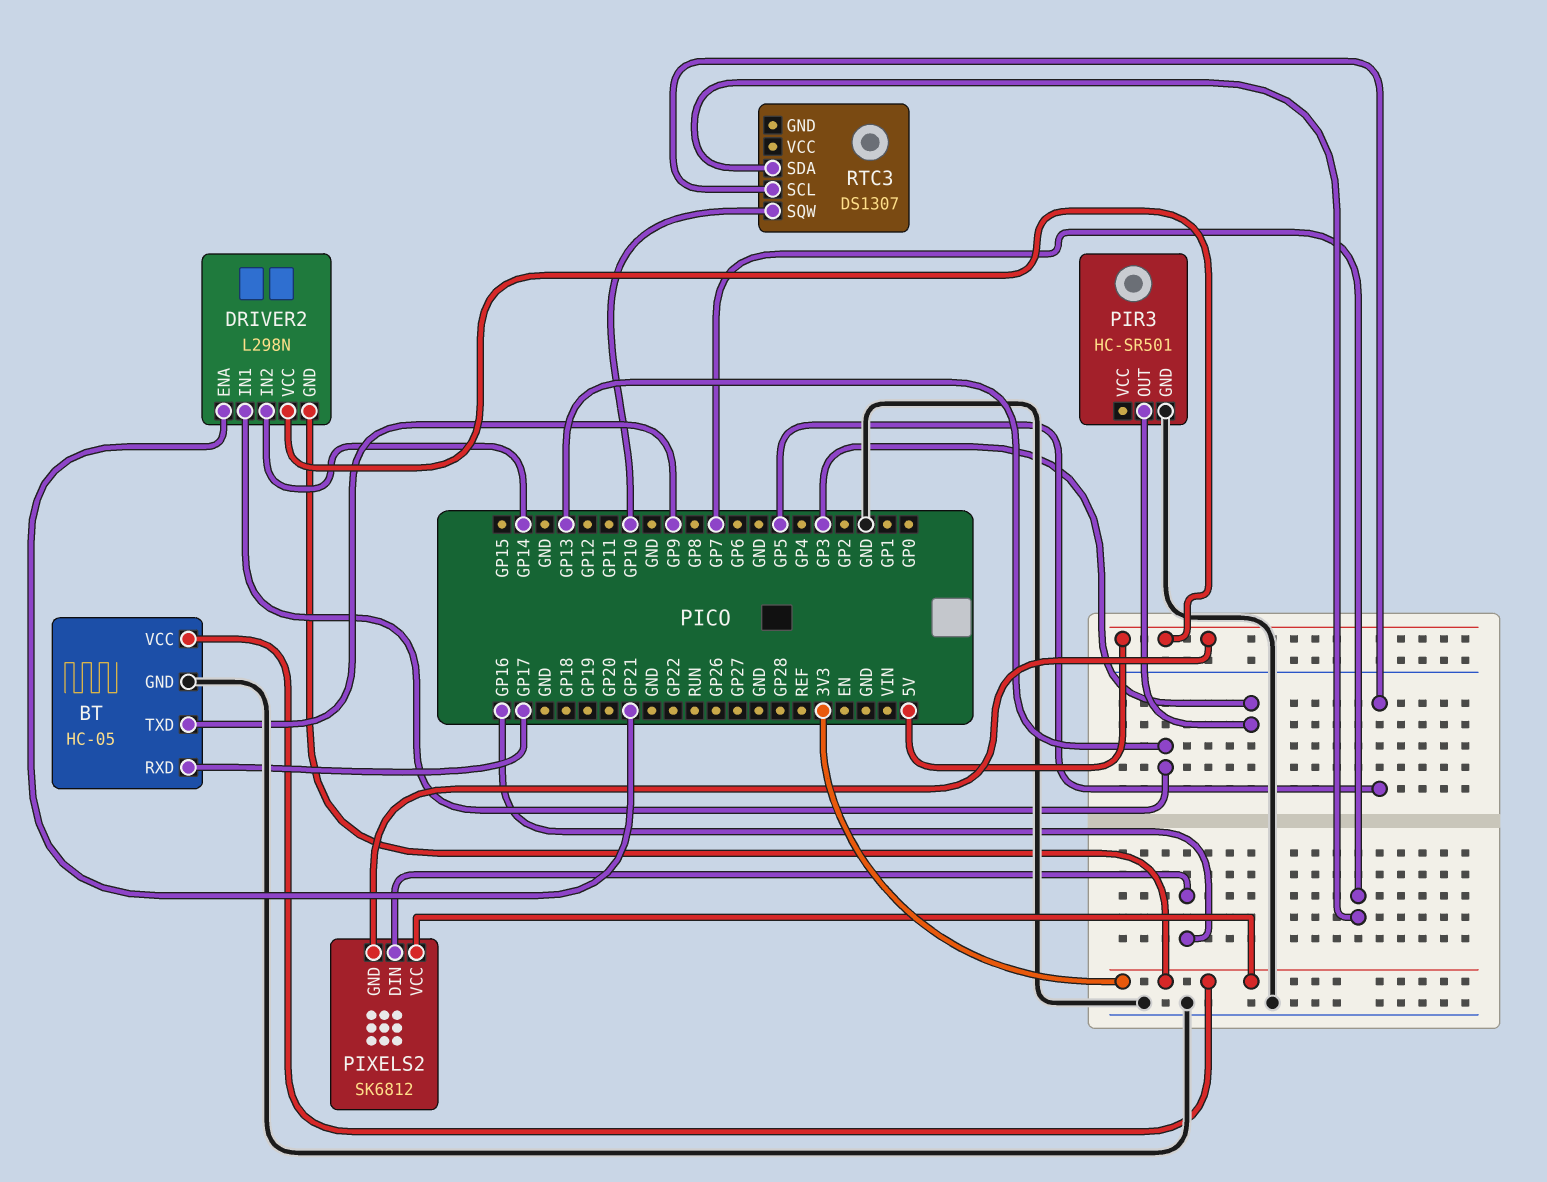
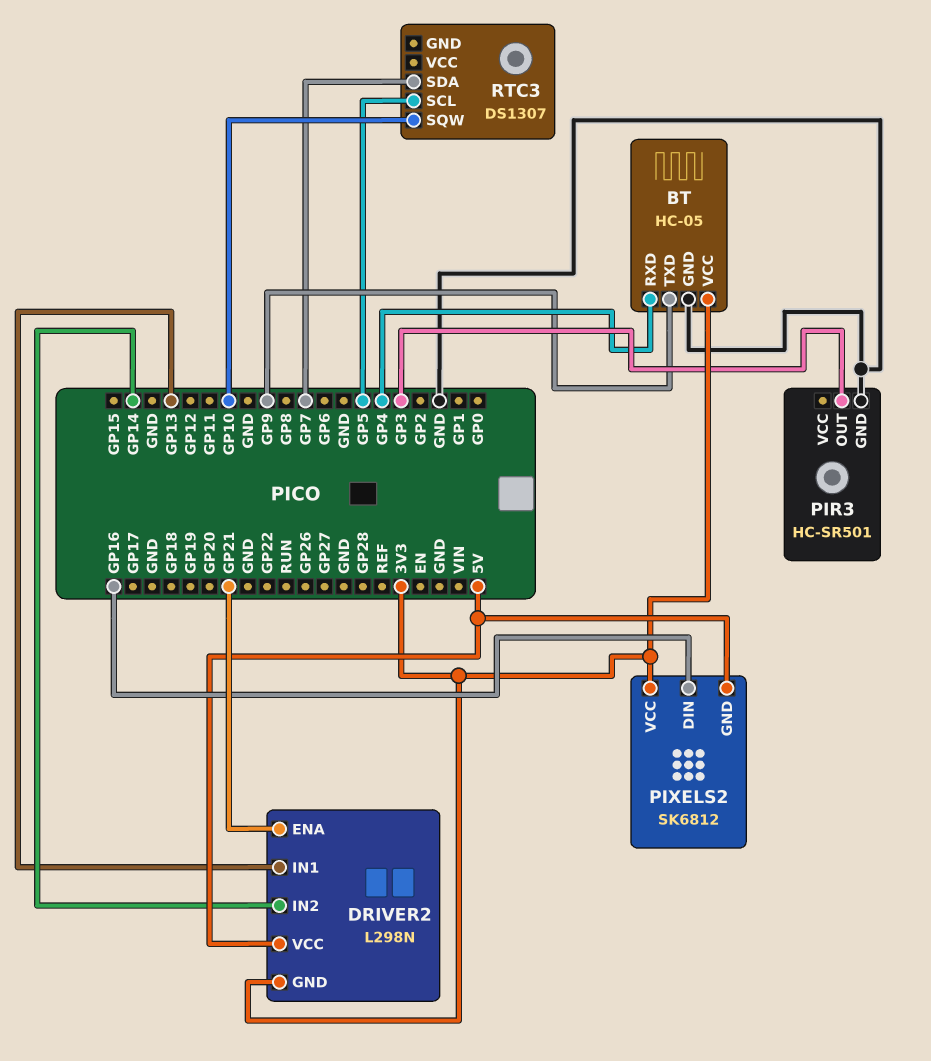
BT pin RXD: GP17 -> GP4

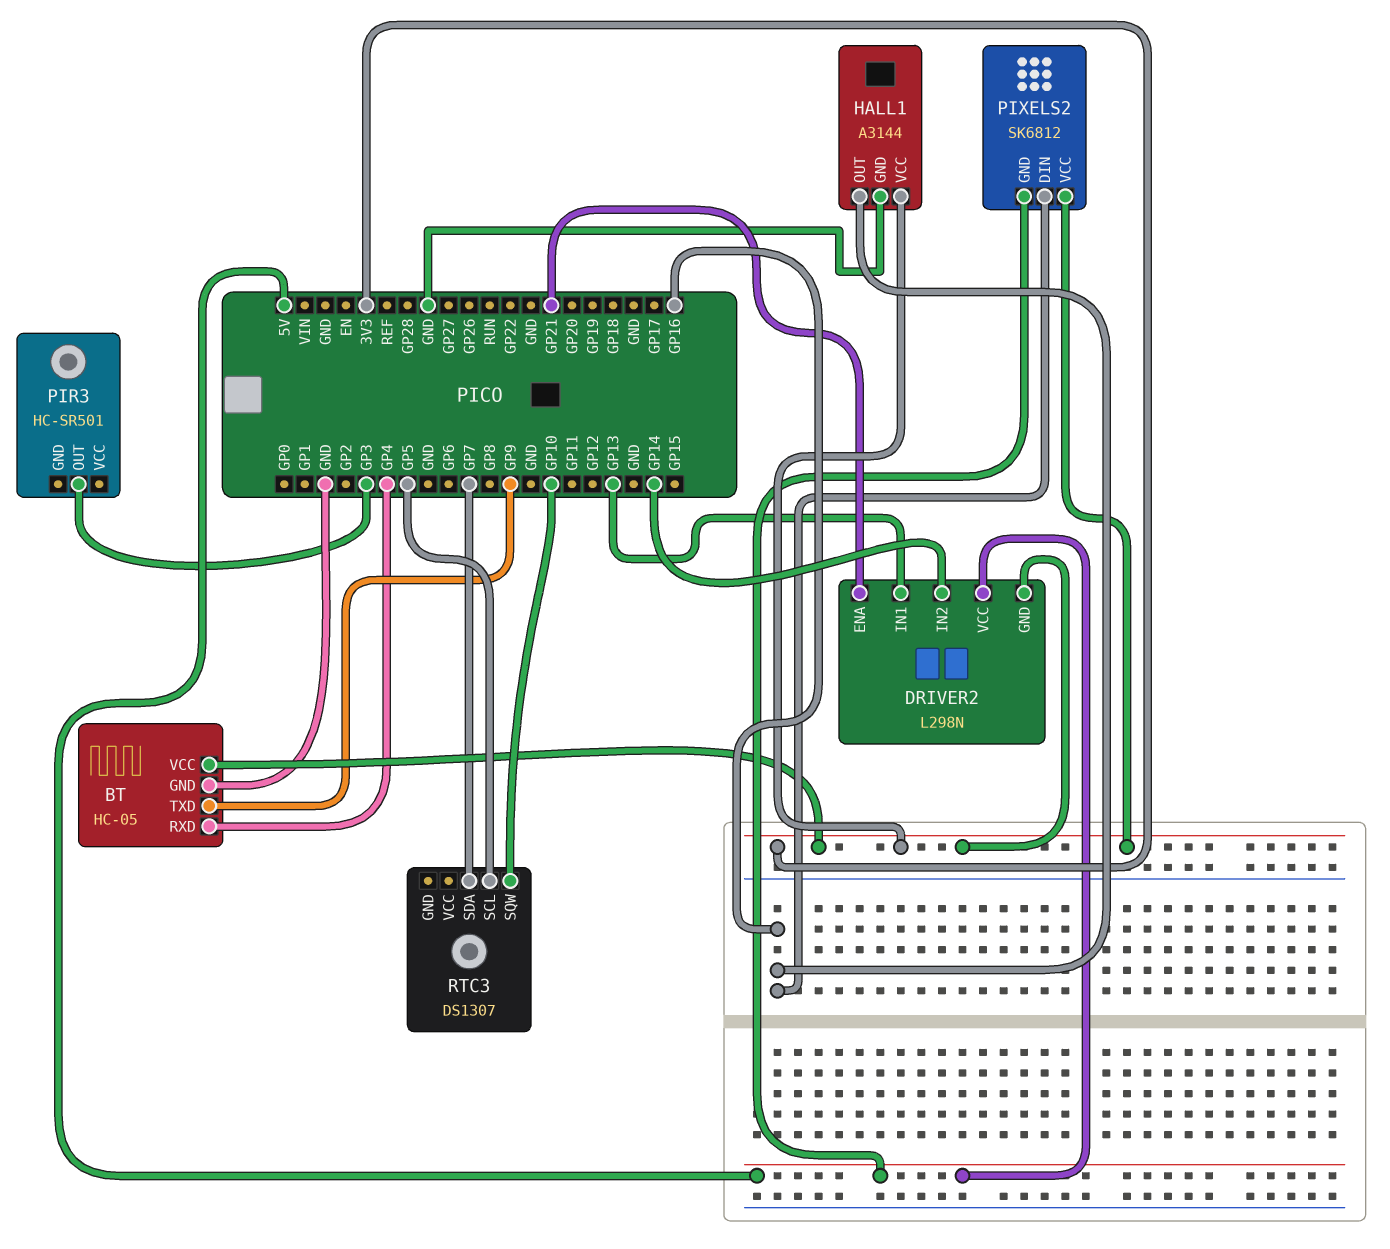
HALL1: none -> A3144
HALL1 pin GND: none -> GND
HALL1 pin OUT: none -> GP16
HALL1 pin VCC: none -> 3V3
PIR3 pin GND: GND -> none

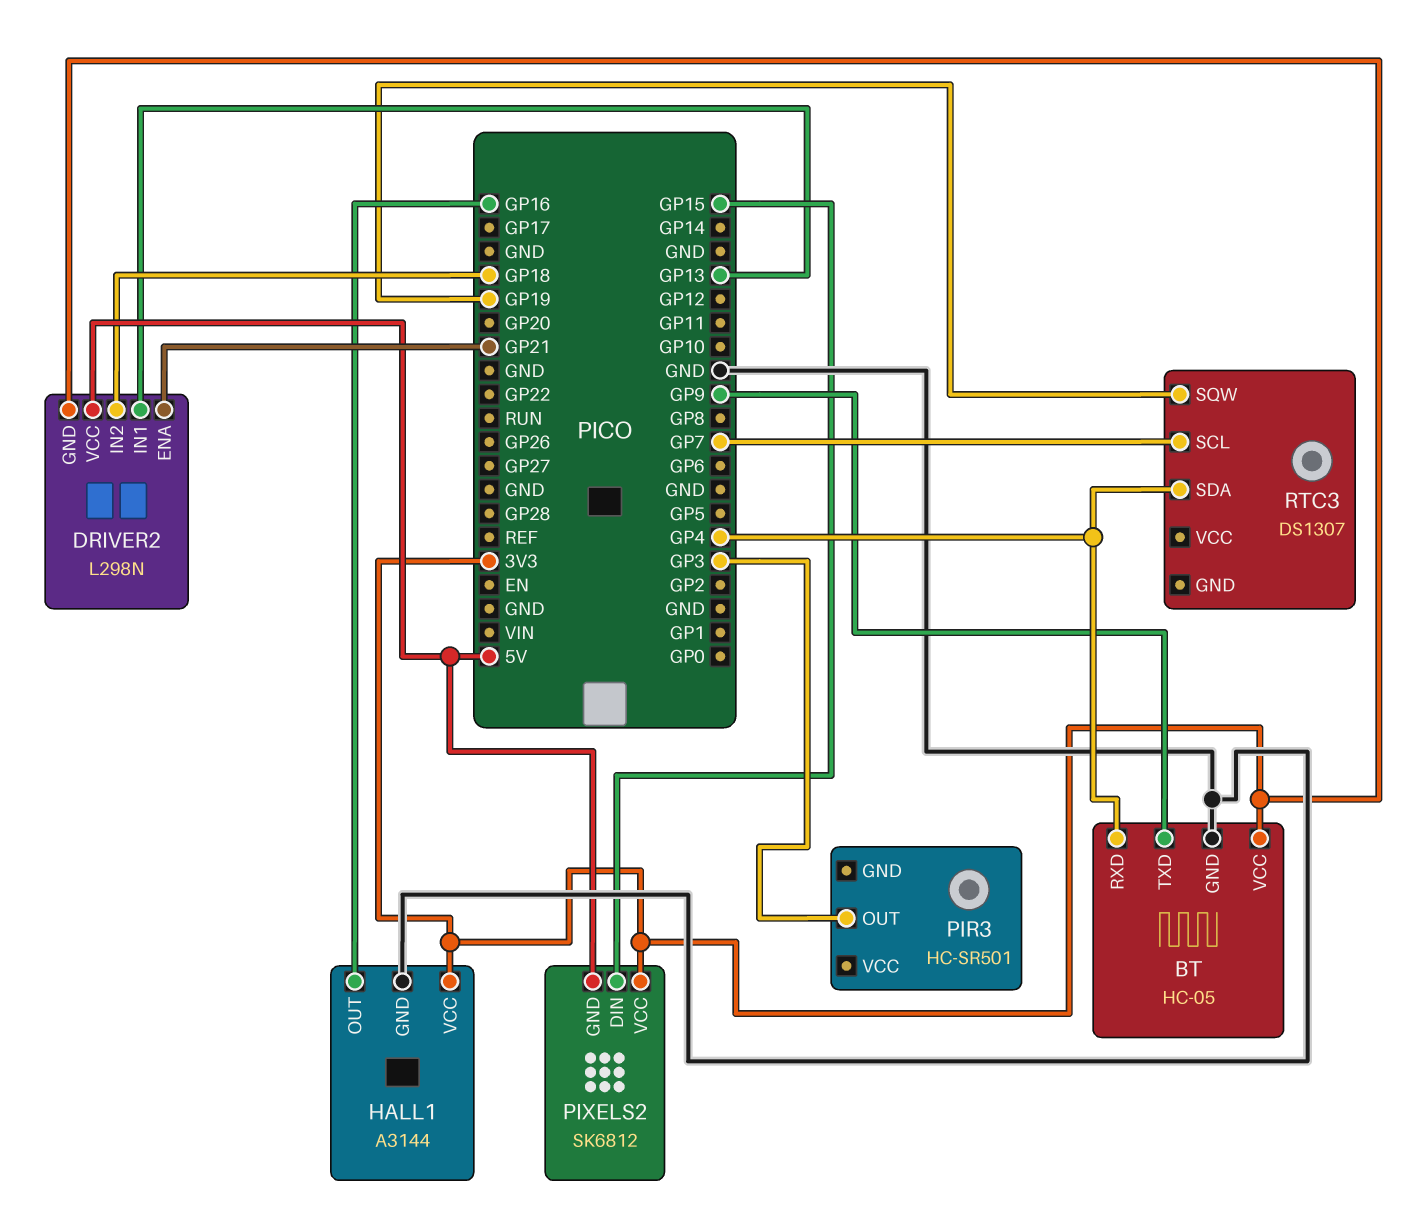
DRIVER2 pin IN2: GP14 -> GP18
PIXELS2 pin DIN: GP16 -> GP15
RTC3 pin SCL: GP5 -> GP7
RTC3 pin SDA: GP7 -> GP4
RTC3 pin SQW: GP10 -> GP19

